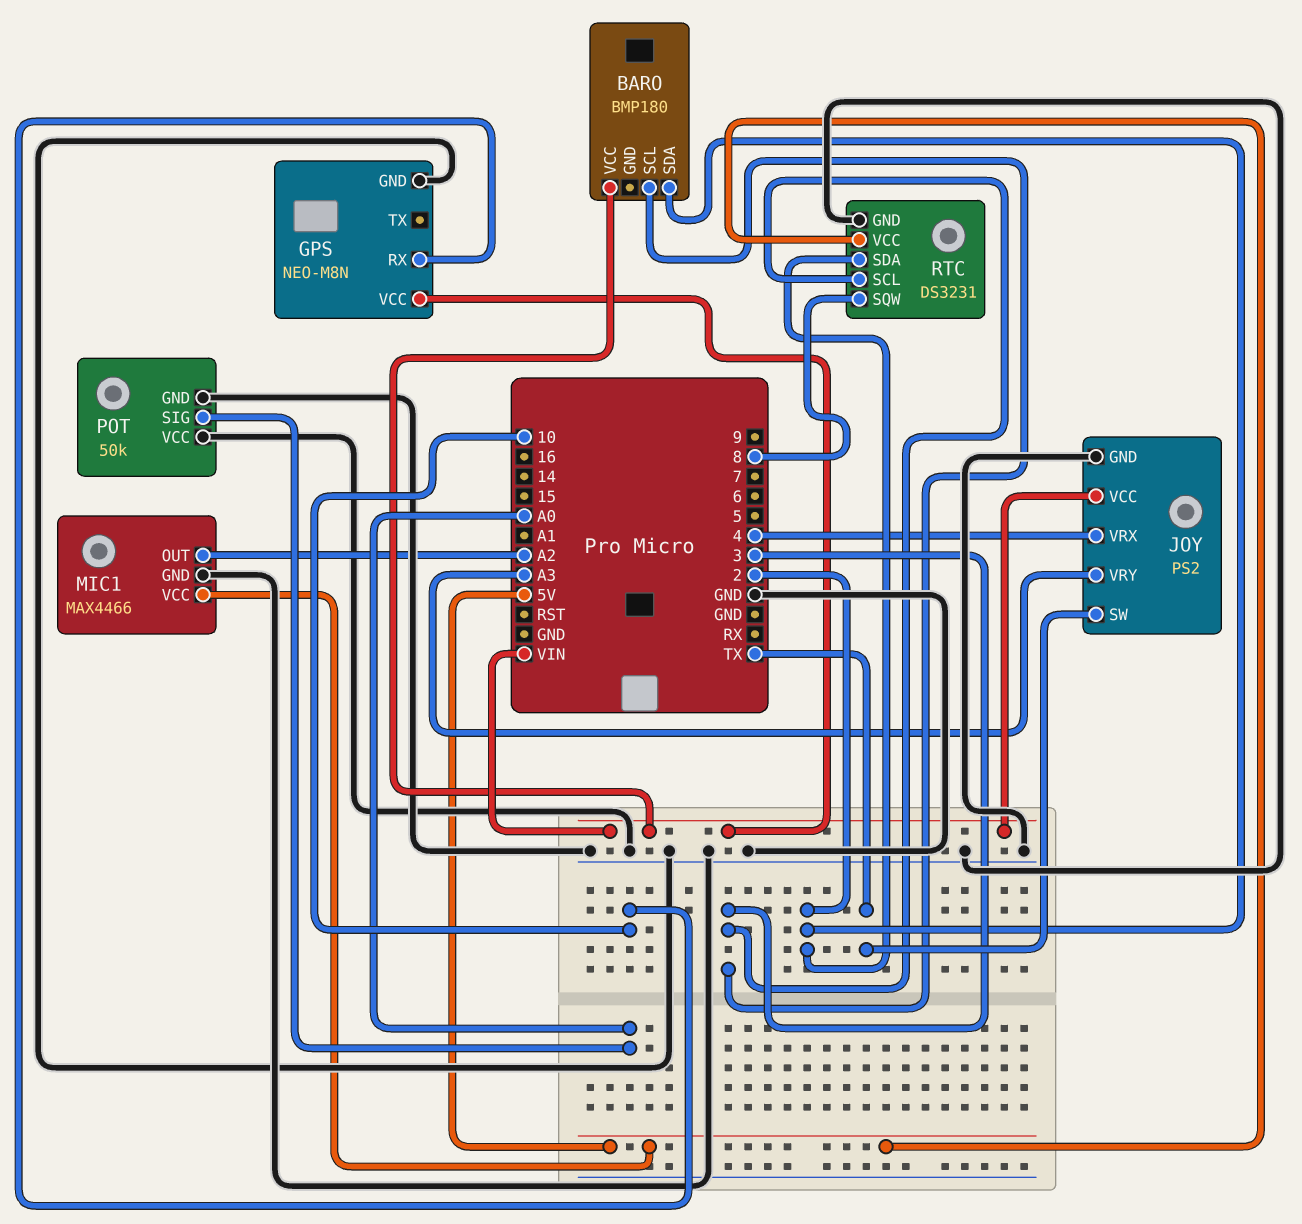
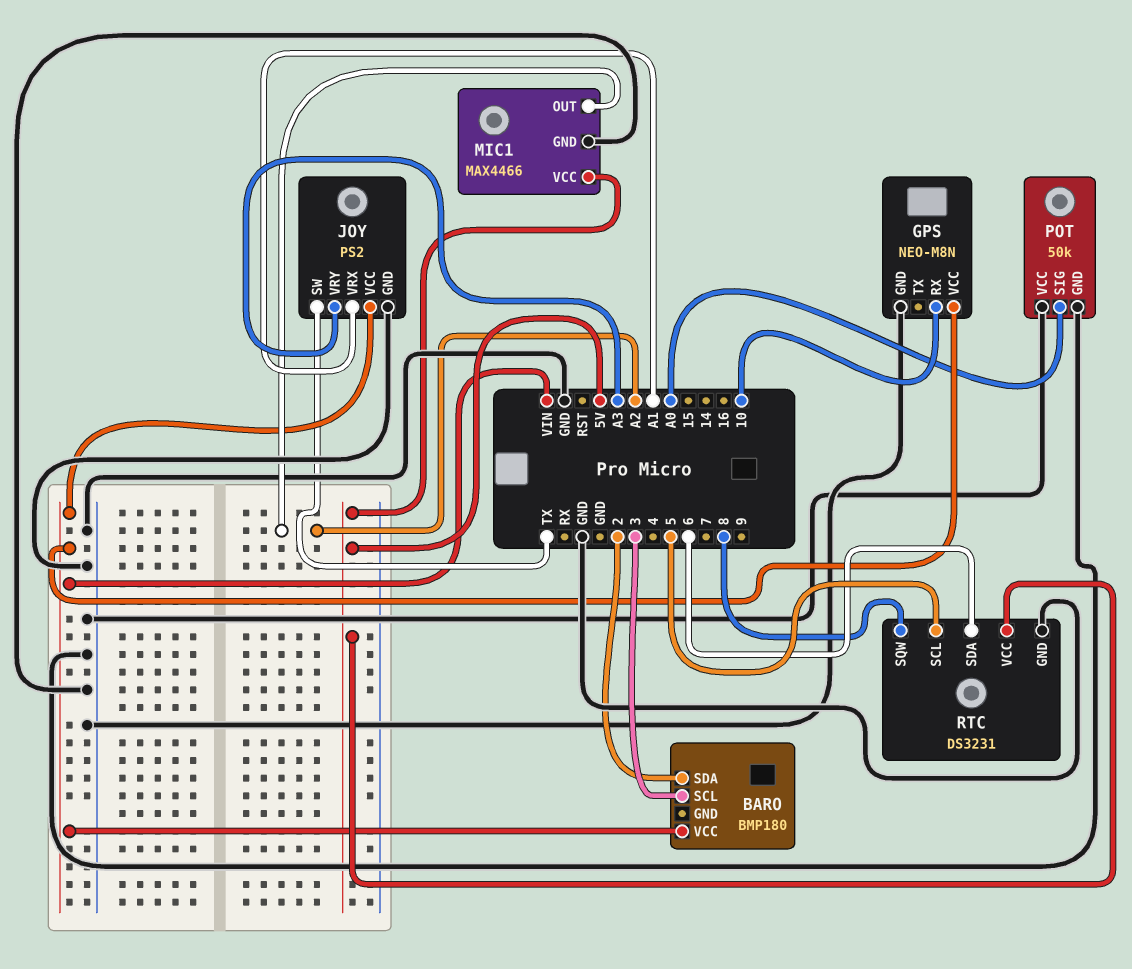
JOY pin VRX: 4 -> A1
RTC pin SCL: 3 -> 5
RTC pin SDA: 2 -> 6

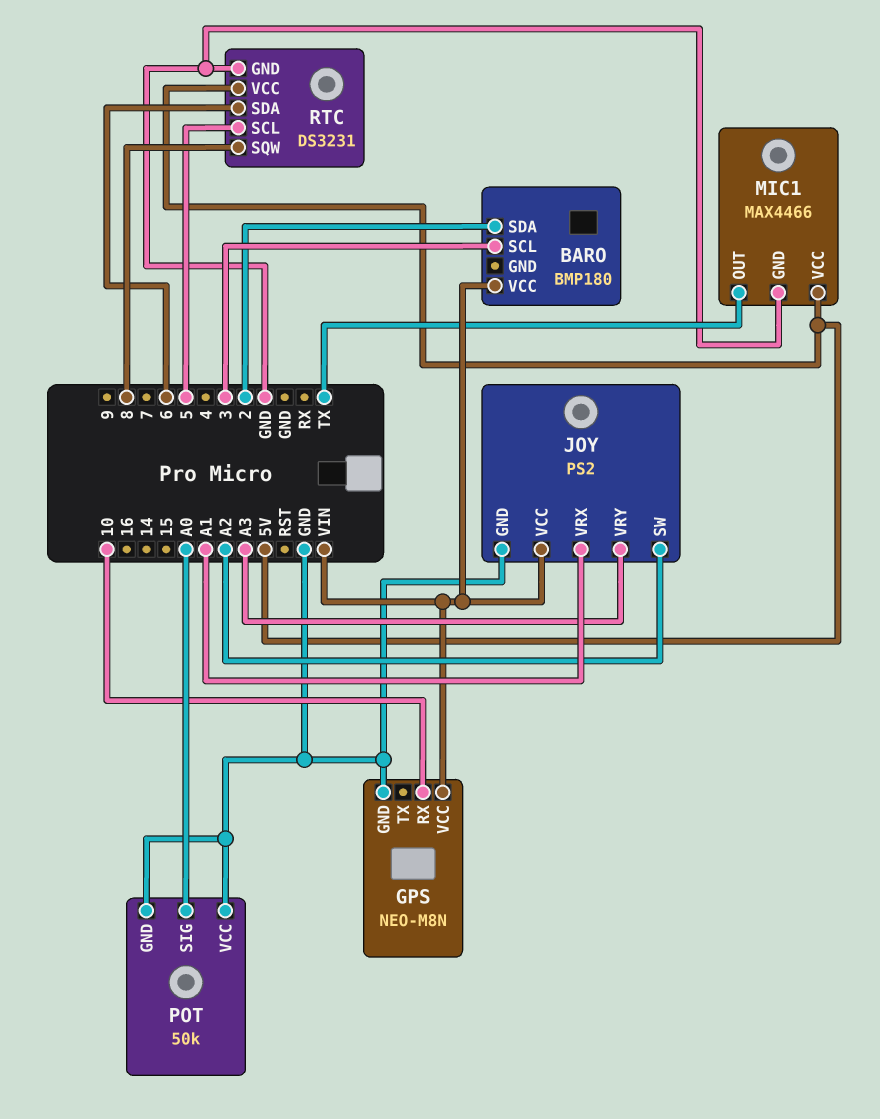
JOY pin SW: TX -> A2
MIC1 pin OUT: A2 -> TX

